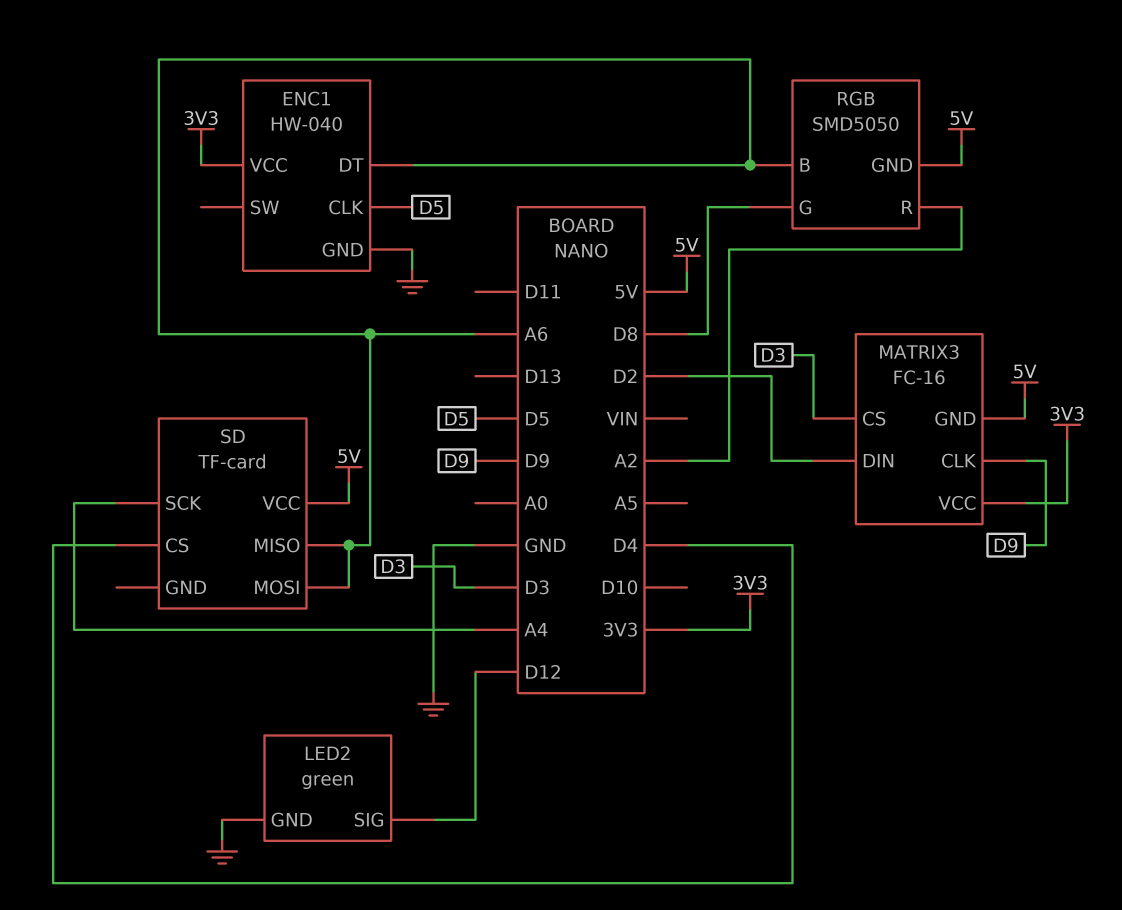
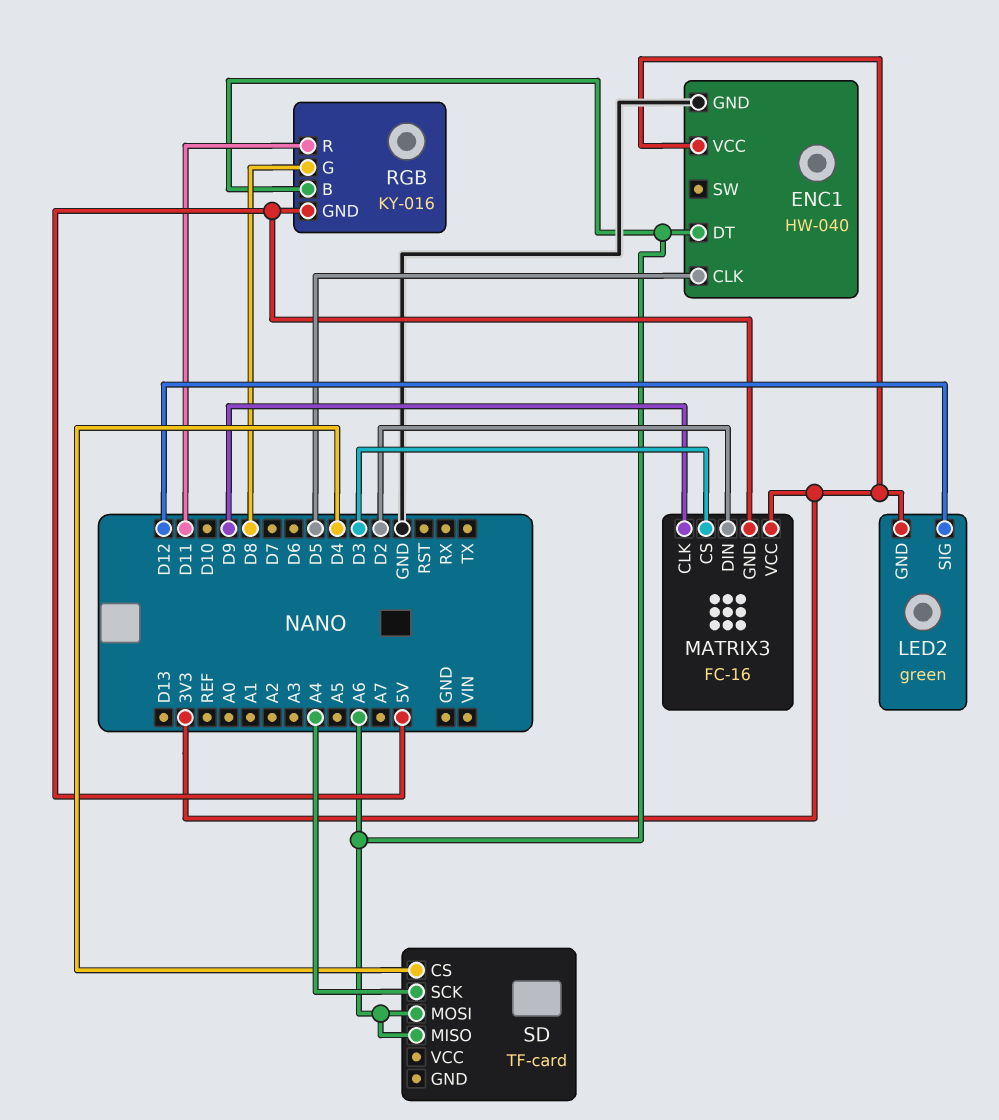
LED2 pin GND: GND -> 3V3
RGB: SMD5050 -> KY-016
RGB pin R: A2 -> D11
SD pin VCC: 5V -> none

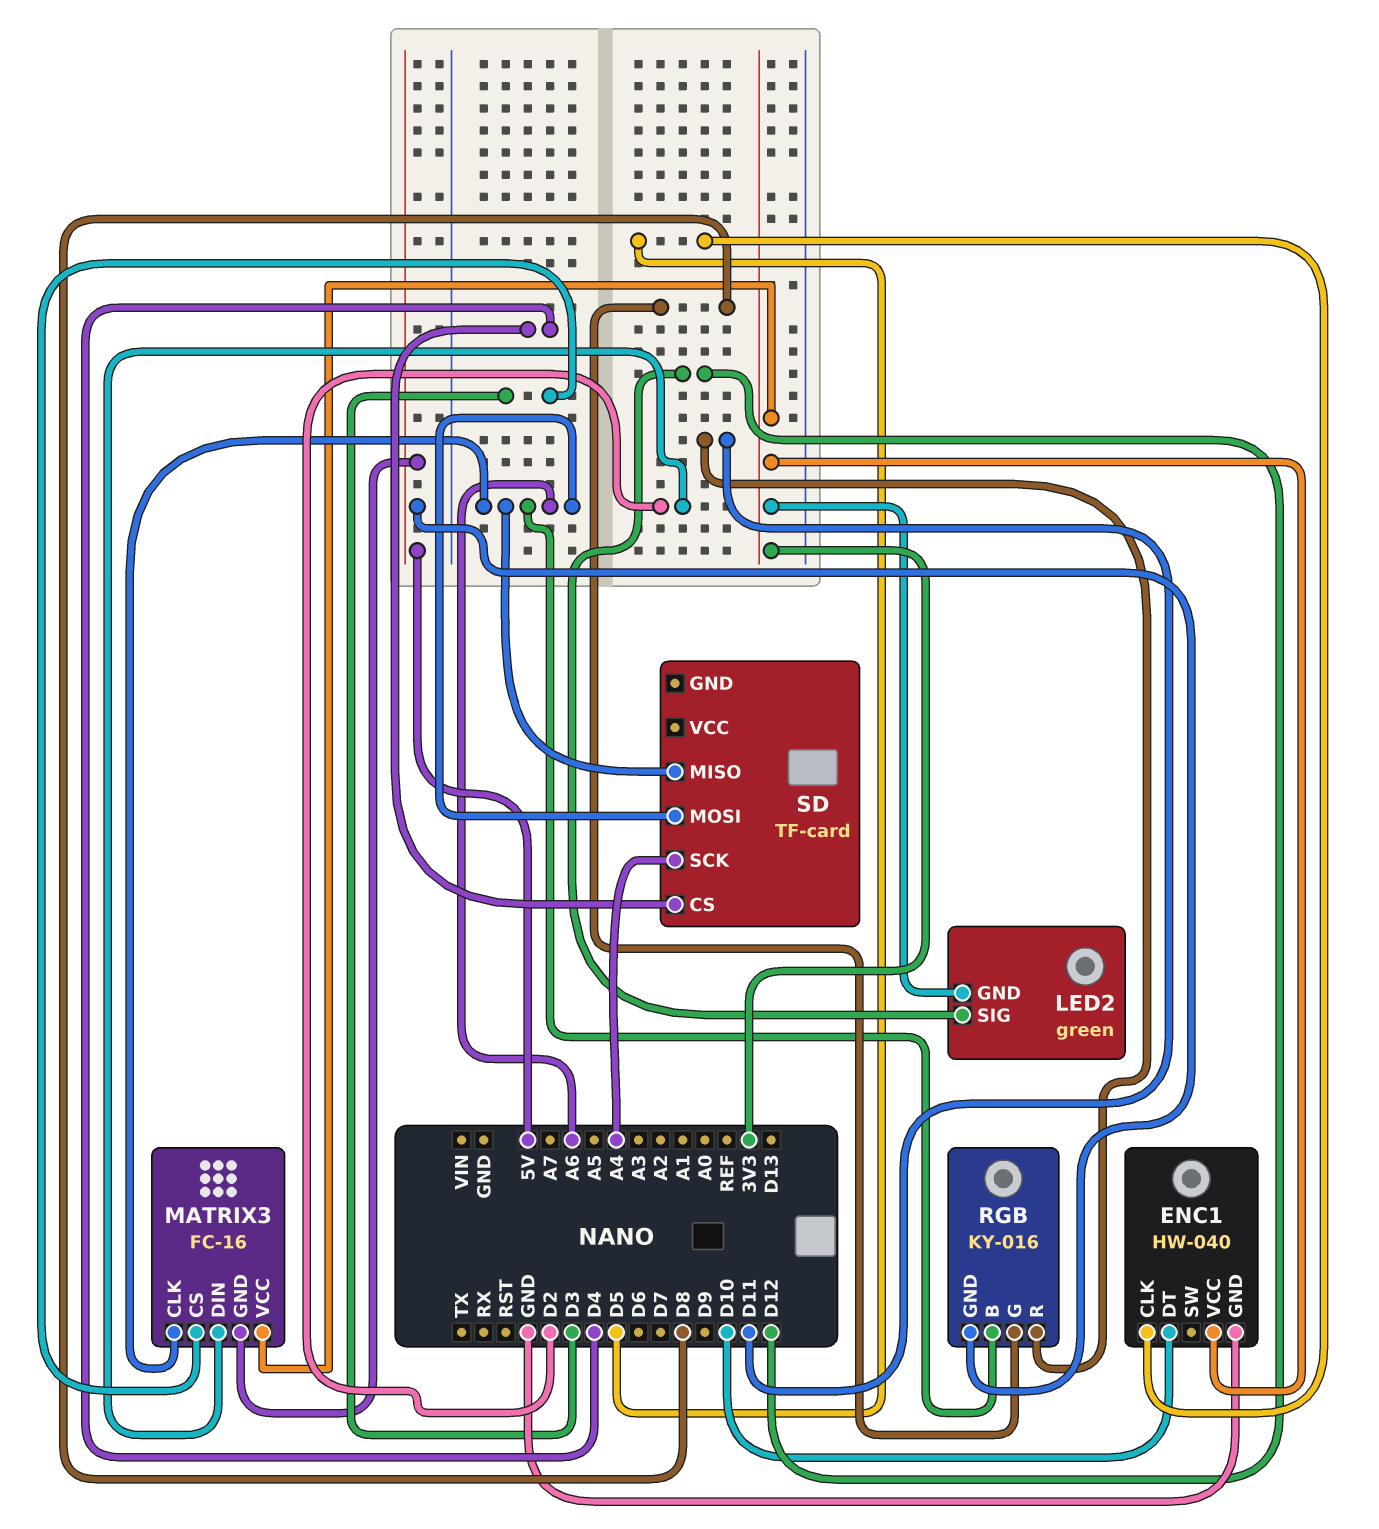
ENC1 pin DT: A6 -> D10
MATRIX3 pin CLK: D9 -> A6

